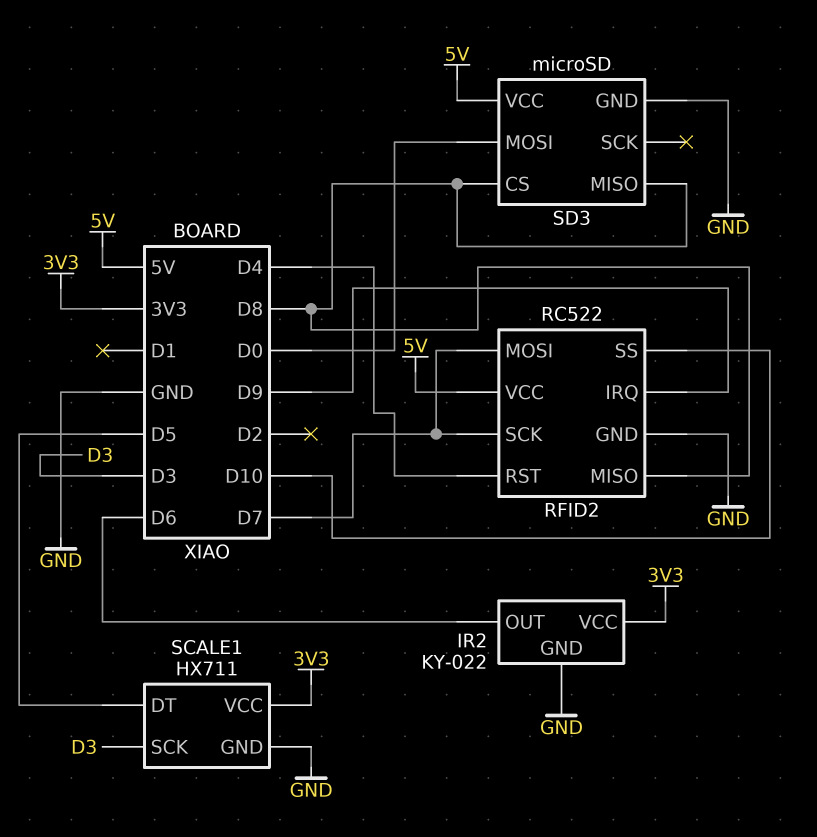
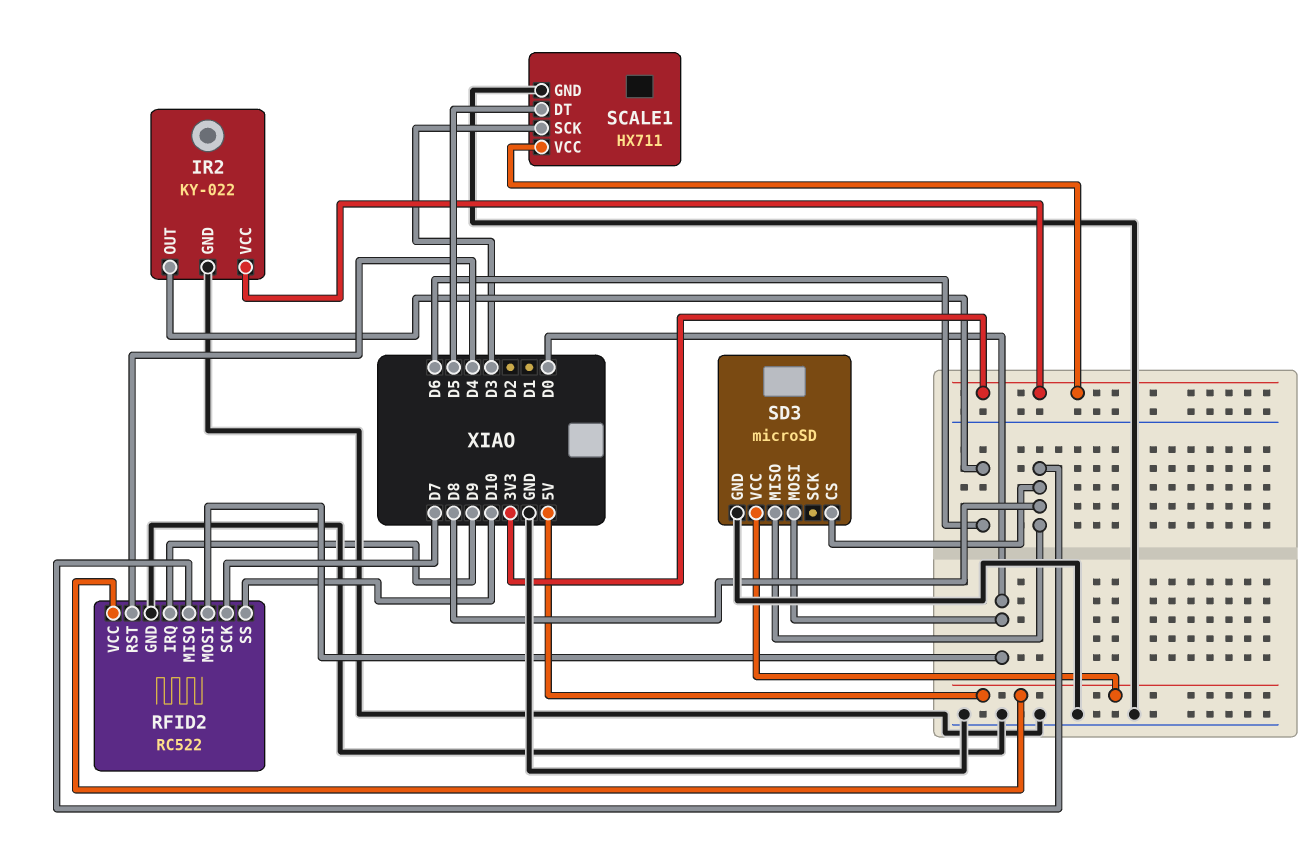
RFID2 pin MOSI: D7 -> D0

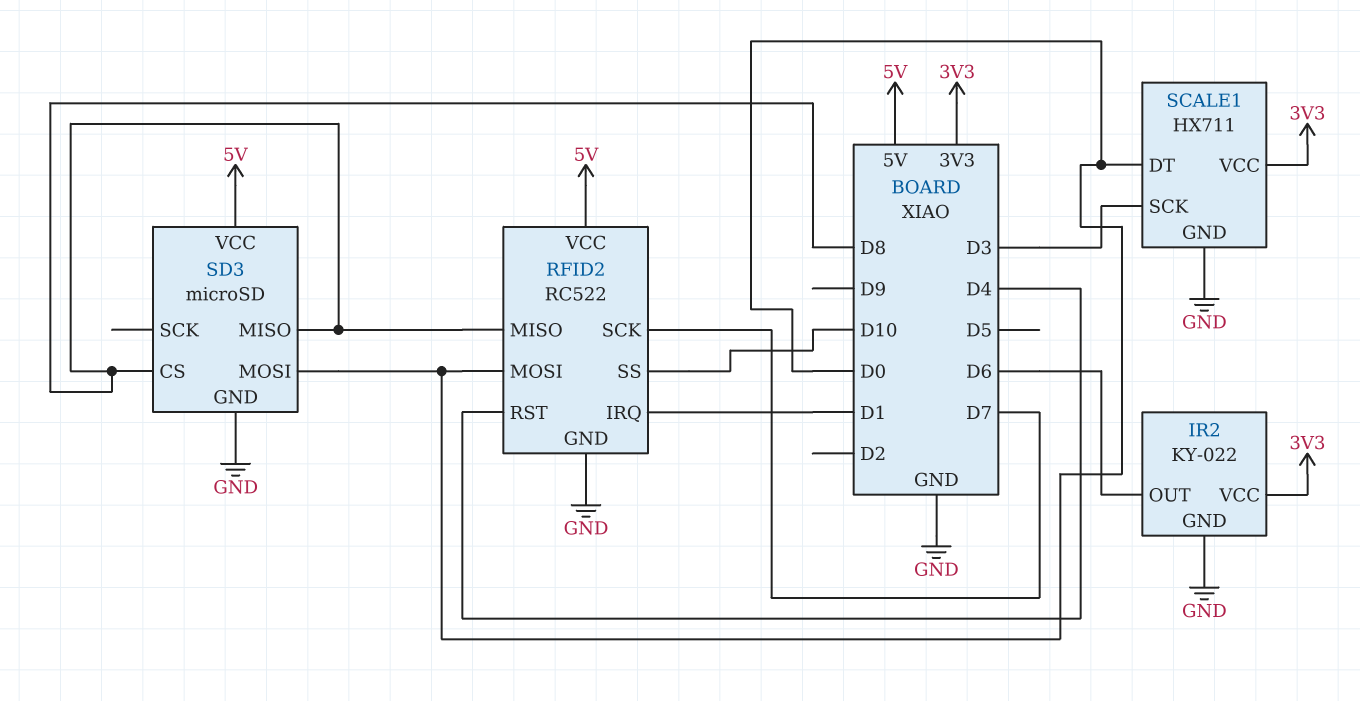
RFID2 pin IRQ: D9 -> D1
SCALE1 pin DT: D5 -> D0

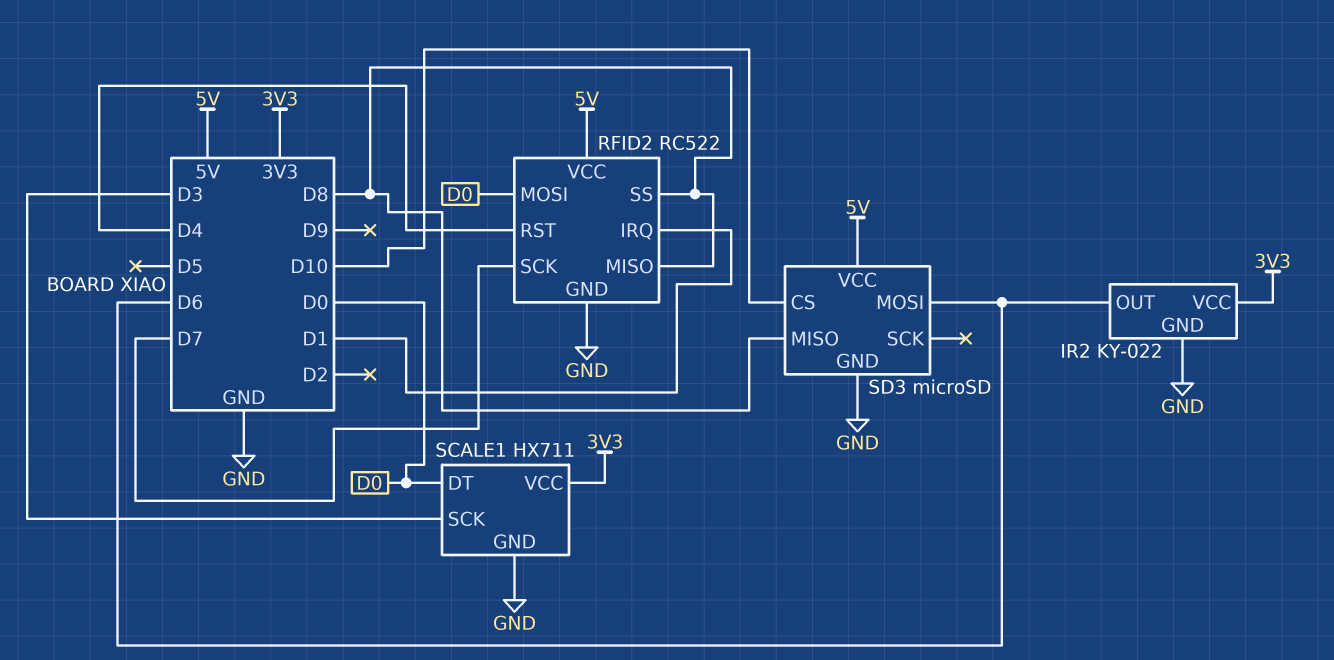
RFID2 pin SS: D10 -> D8
SD3 pin CS: D8 -> D10
SD3 pin MOSI: D0 -> D6

